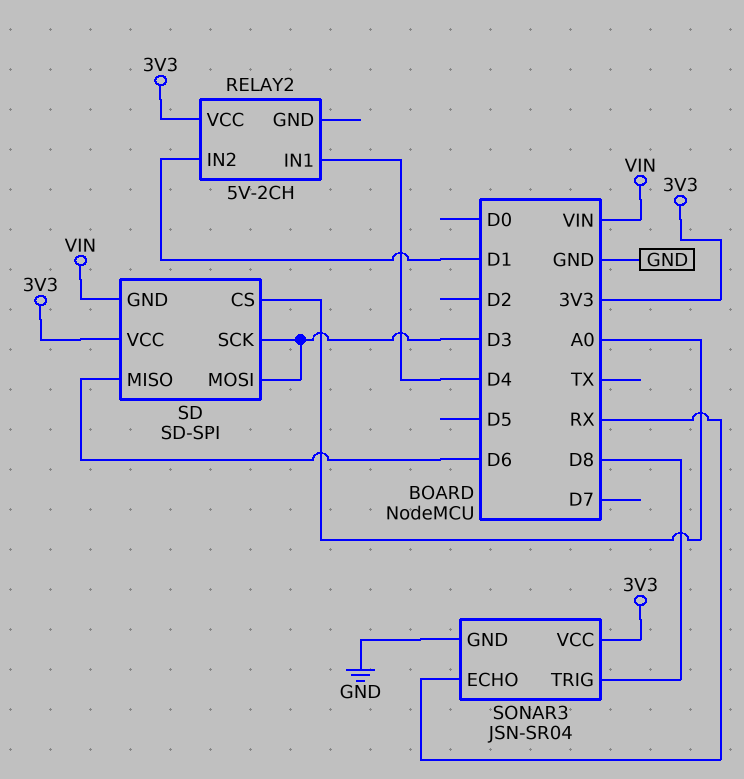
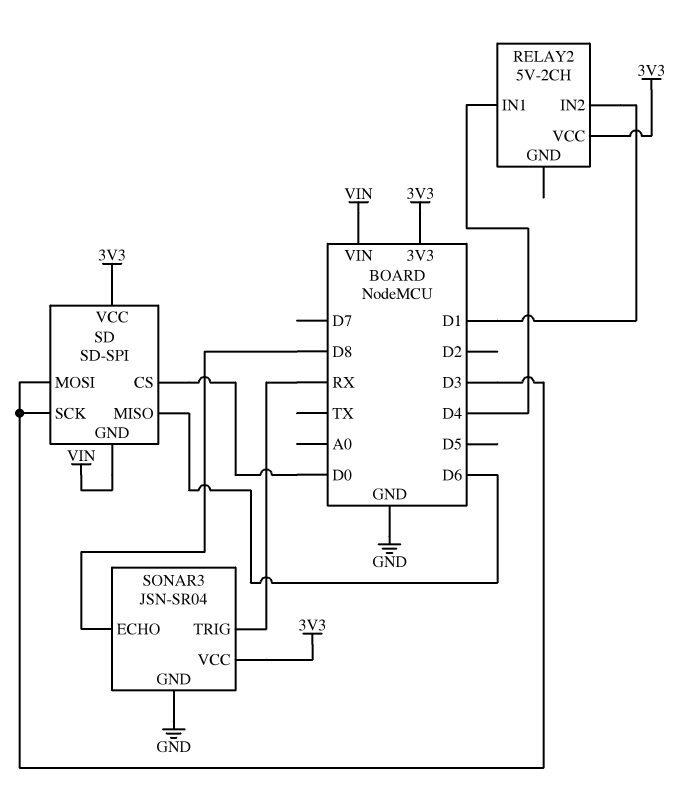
SD pin CS: A0 -> D0
SONAR3 pin ECHO: RX -> D8
SONAR3 pin TRIG: D8 -> RX

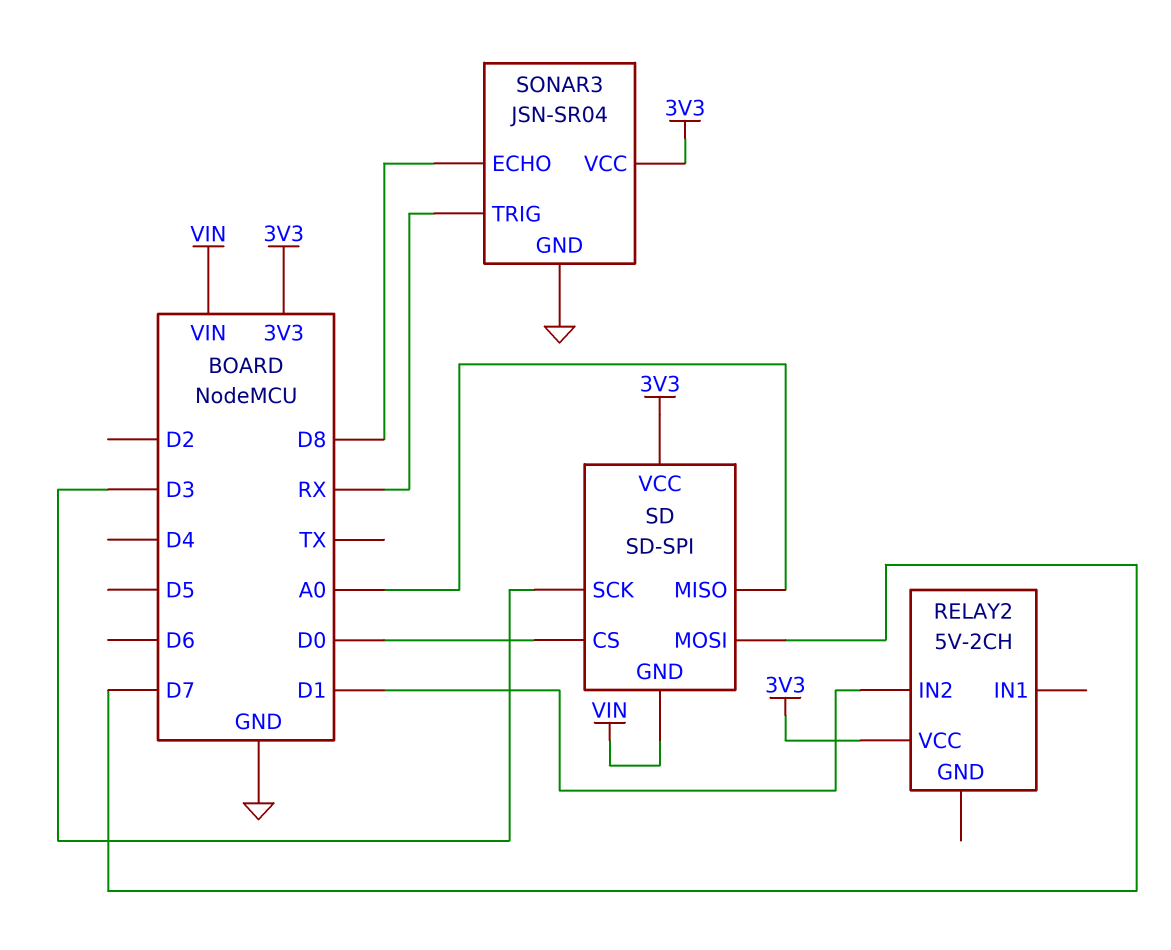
RELAY2 pin IN1: D4 -> none
SD pin MISO: D6 -> A0
SD pin MOSI: D3 -> D7

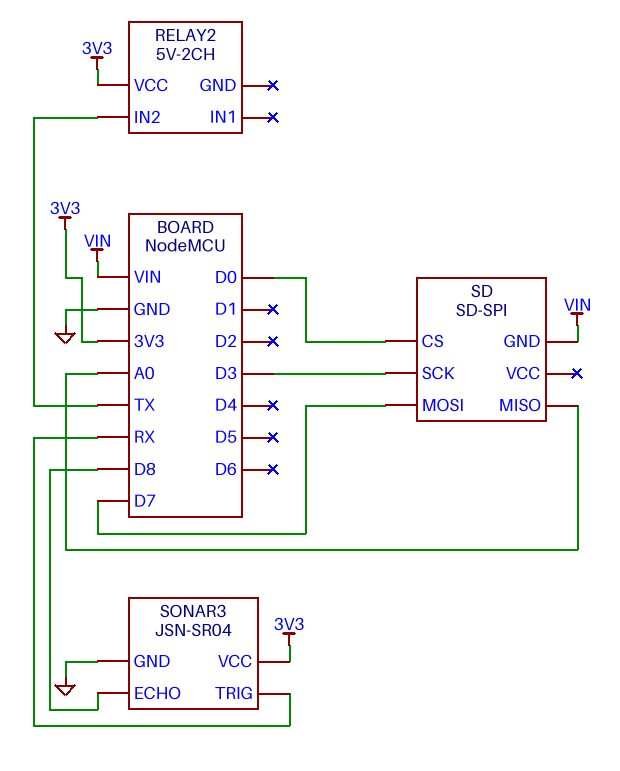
RELAY2 pin IN2: D1 -> TX
SD pin VCC: 3V3 -> none

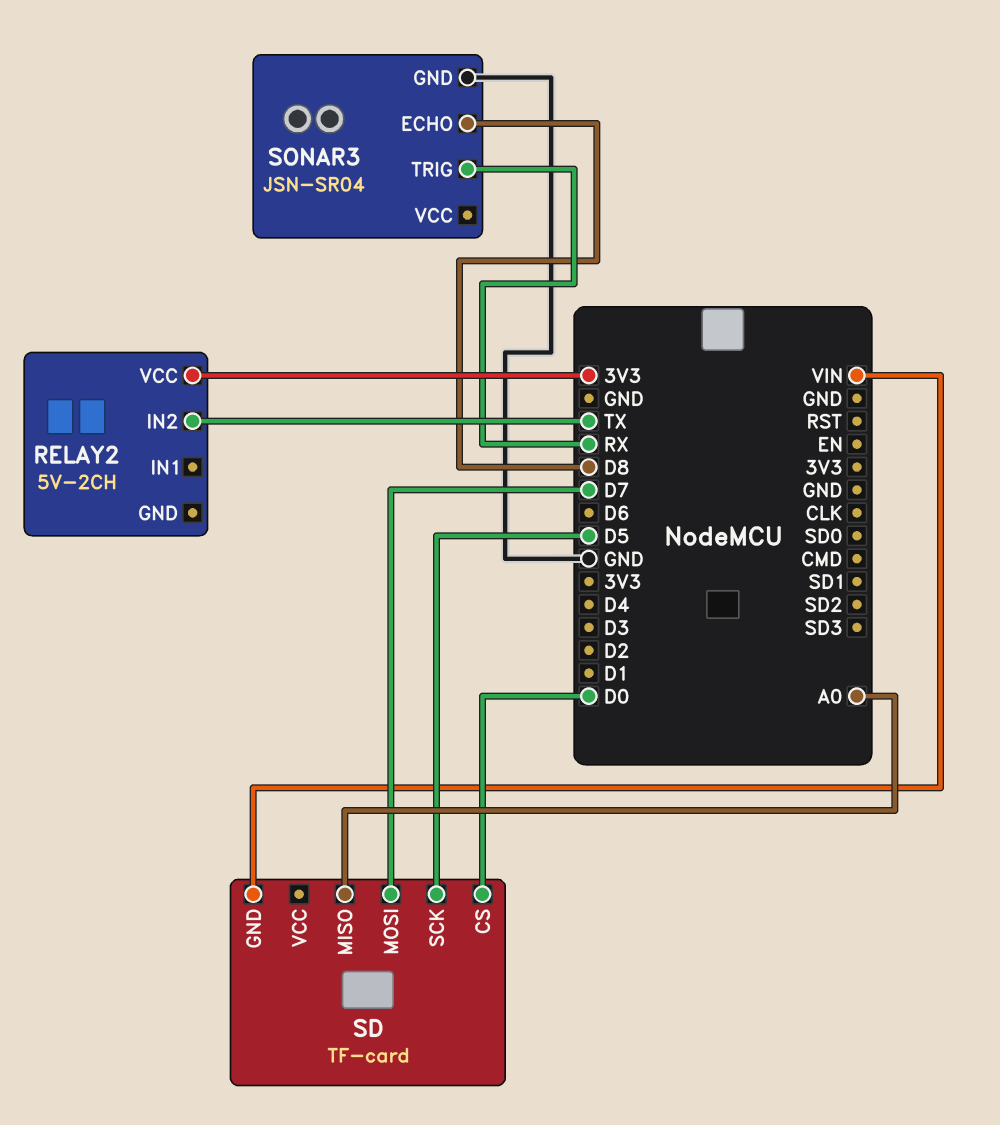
SD: SD-SPI -> TF-card
SD pin SCK: D3 -> D5
SONAR3 pin VCC: 3V3 -> none

